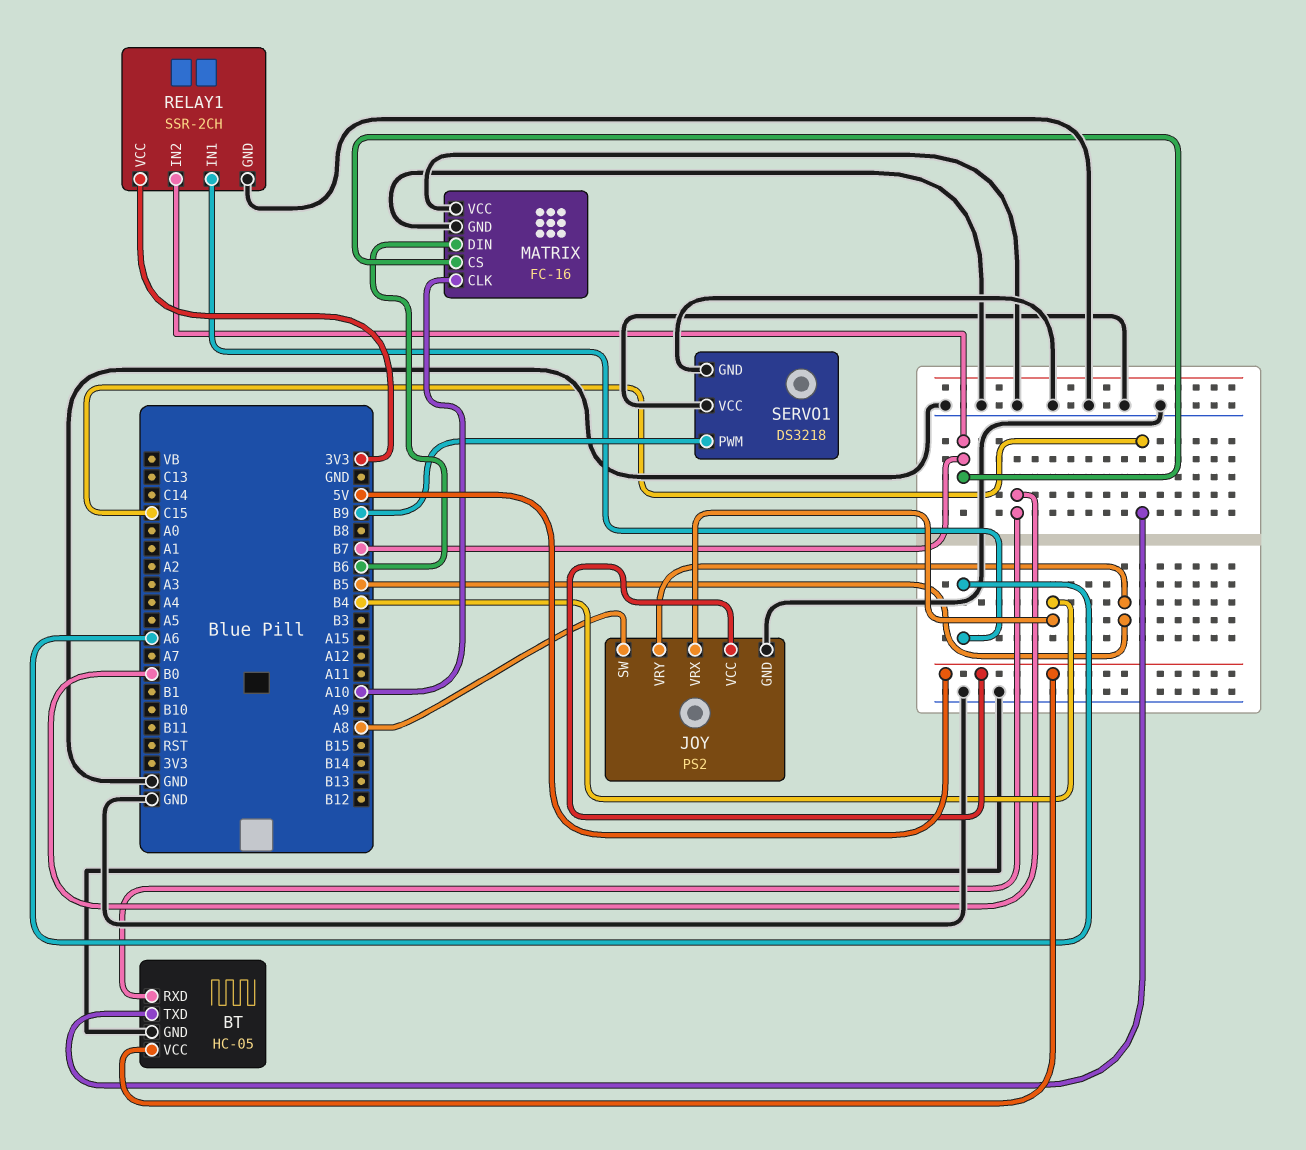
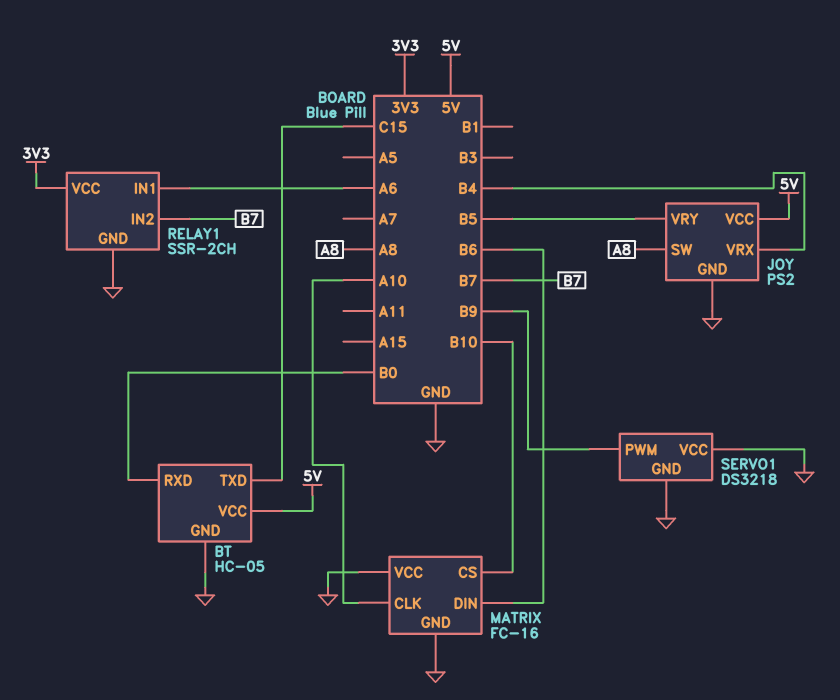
MATRIX pin CS: B7 -> B10

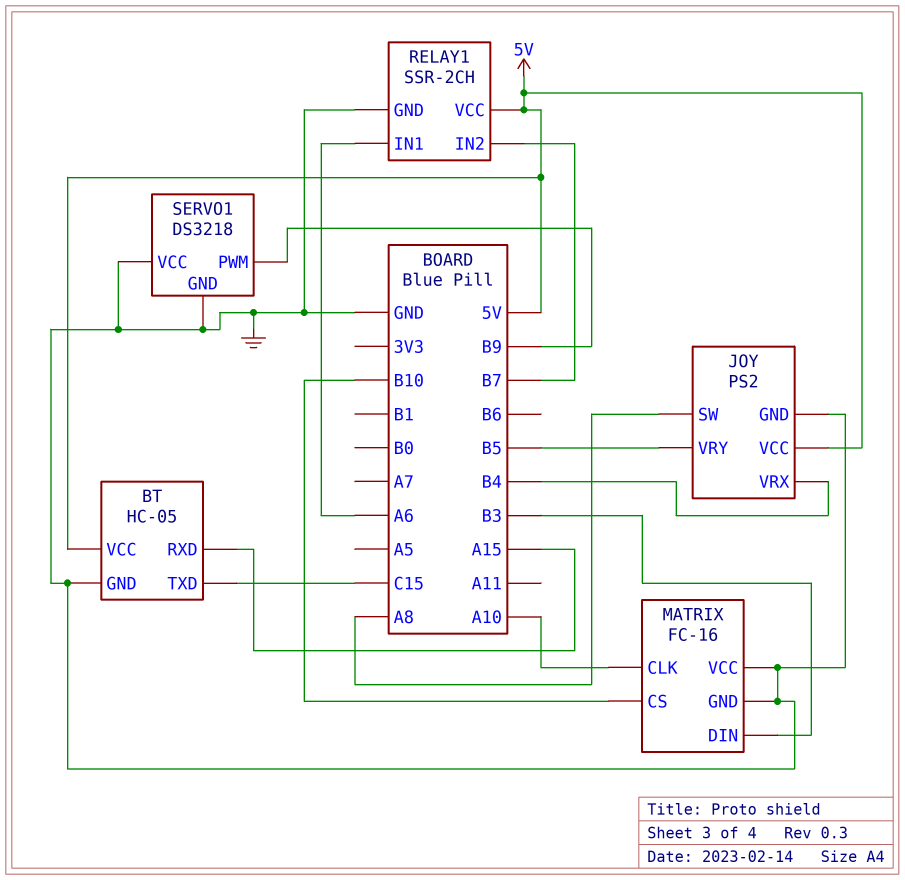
BT pin RXD: B0 -> A15
MATRIX pin DIN: B6 -> B3
RELAY1 pin VCC: 3V3 -> 5V

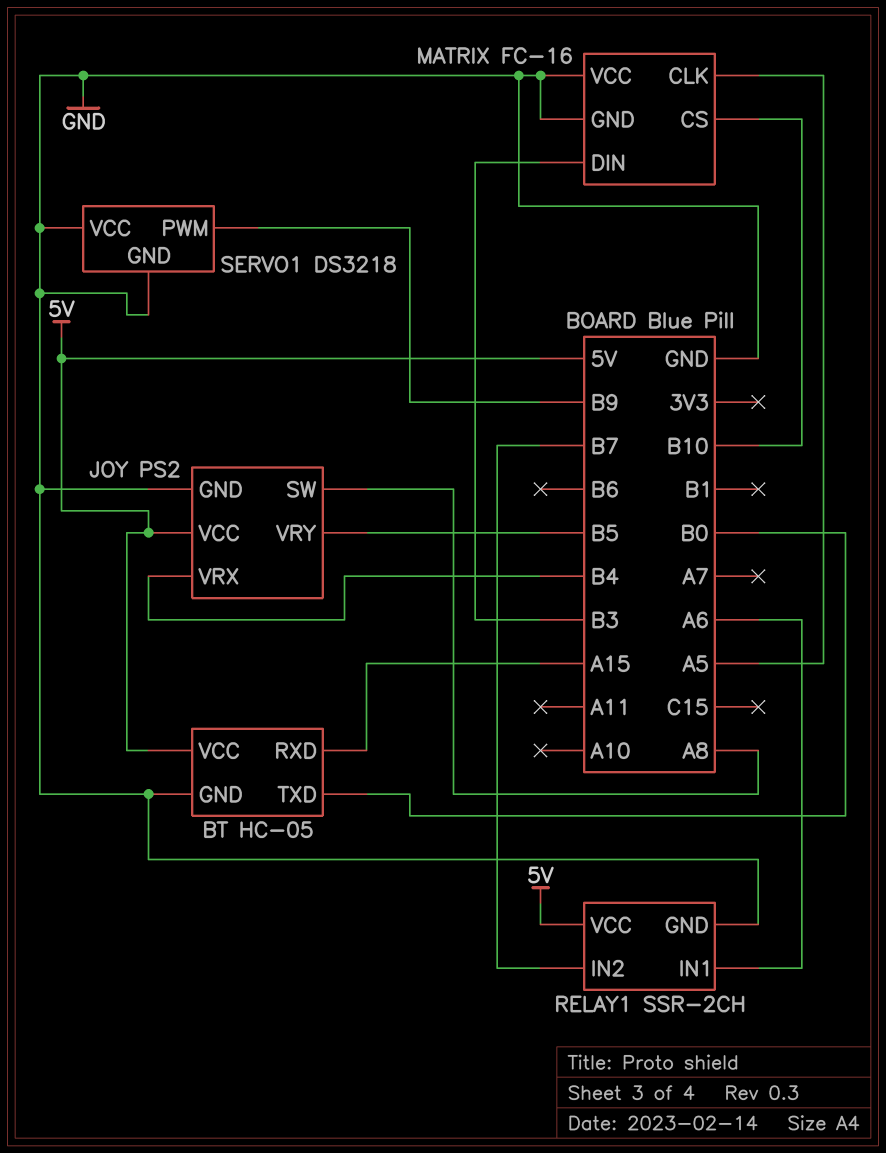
BT pin TXD: C15 -> B0
MATRIX pin CLK: A10 -> A5

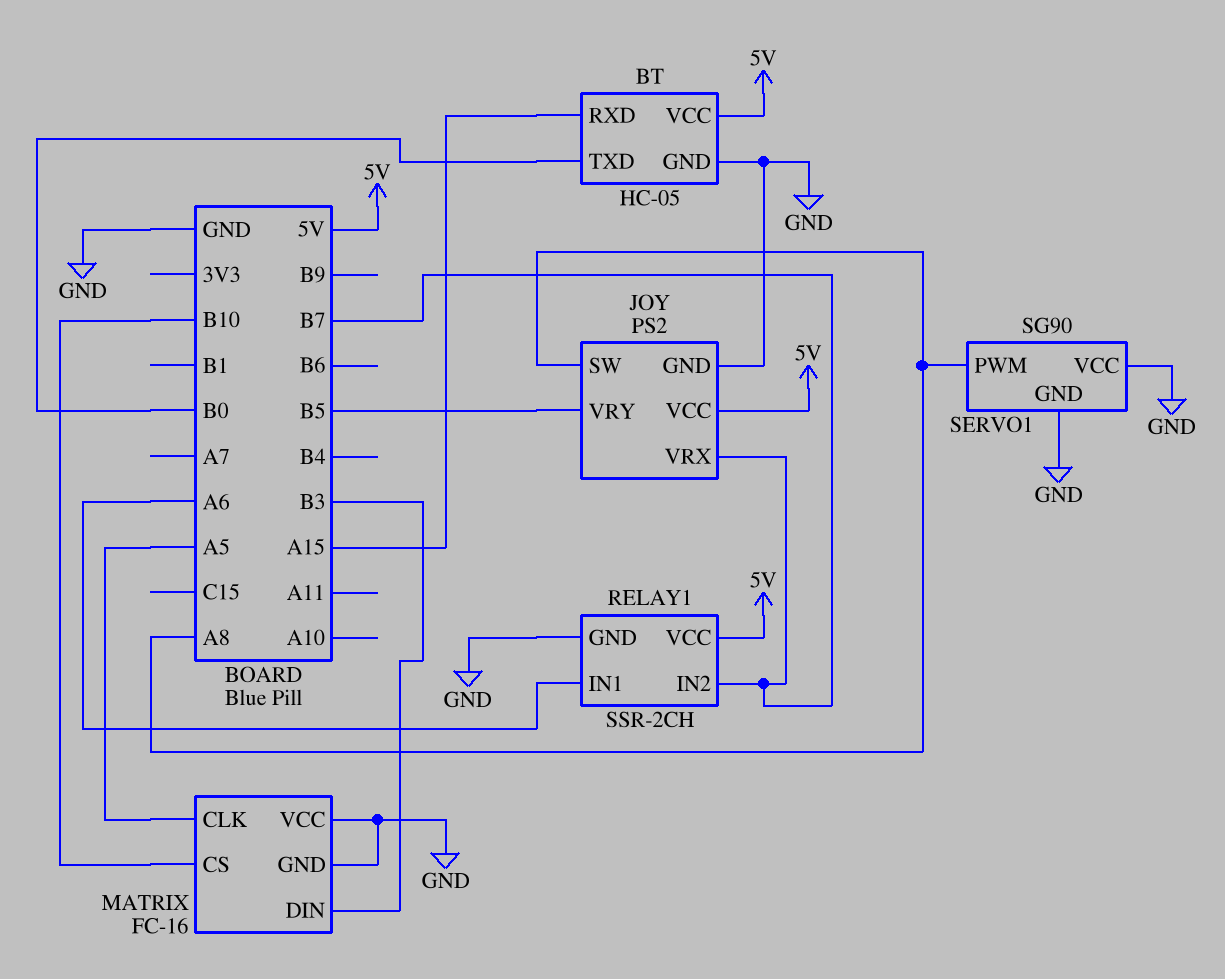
JOY pin VRX: B4 -> B7
SERVO1: DS3218 -> SG90
SERVO1 pin PWM: B9 -> A8

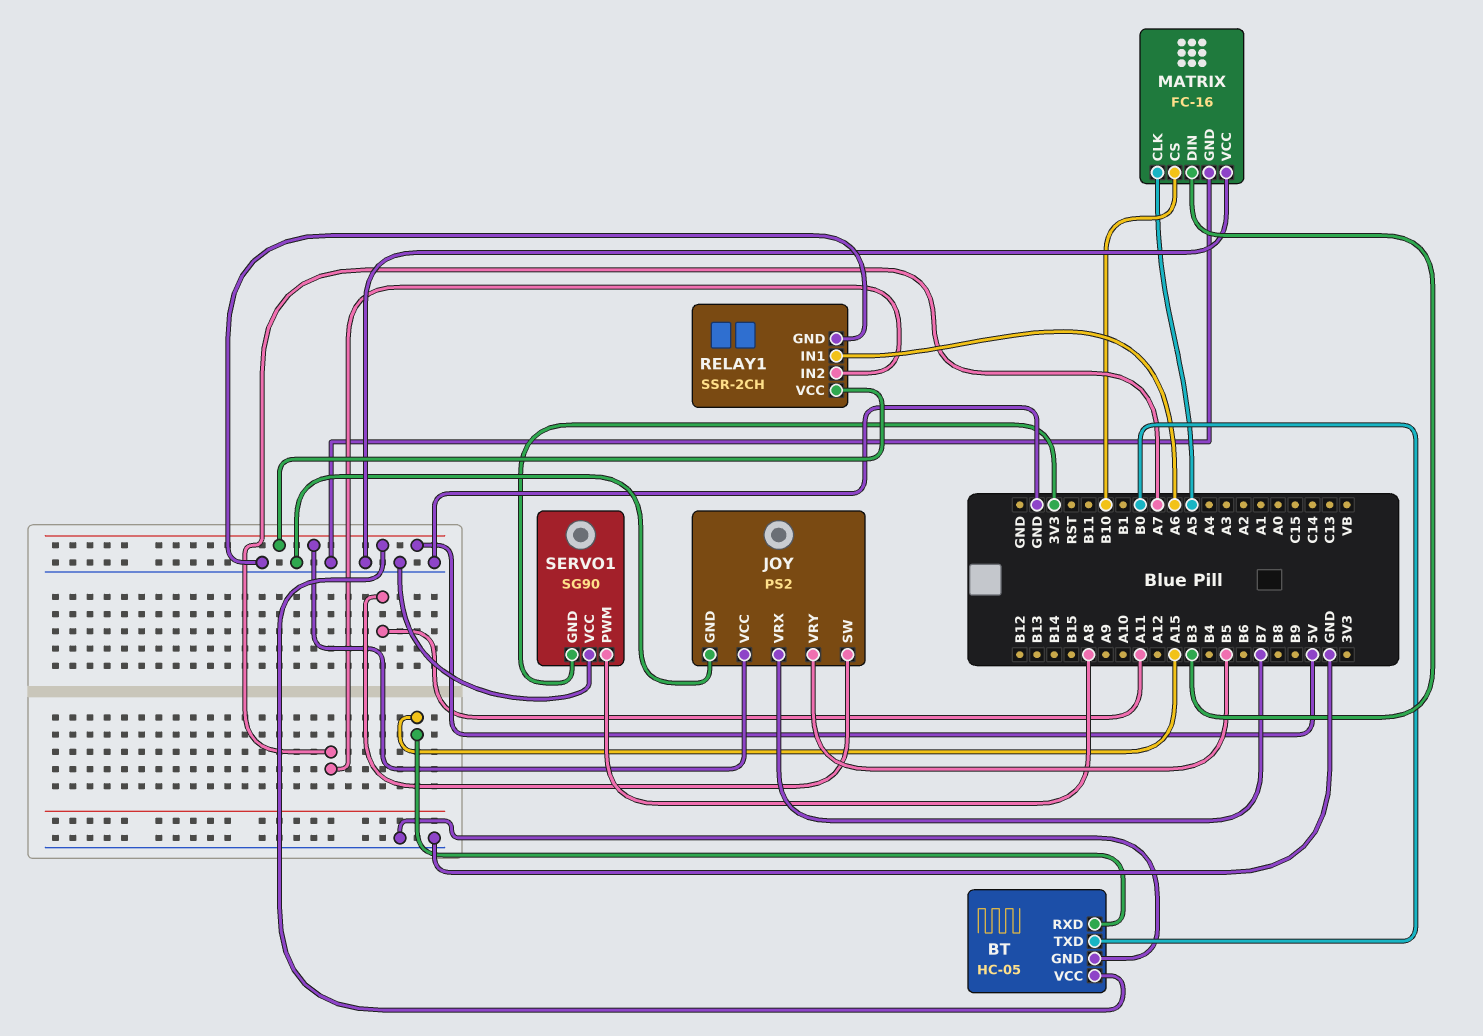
JOY pin SW: A8 -> A11
RELAY1 pin IN2: B7 -> A7
SERVO1 pin GND: GND -> 3V3

